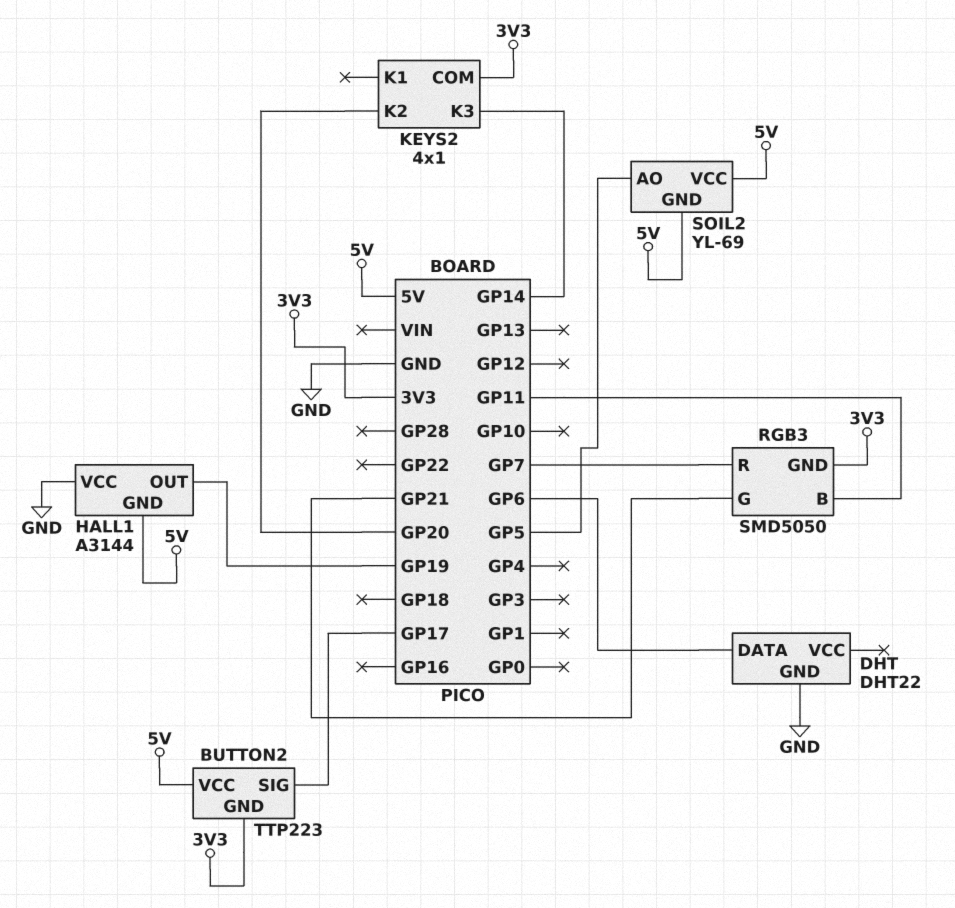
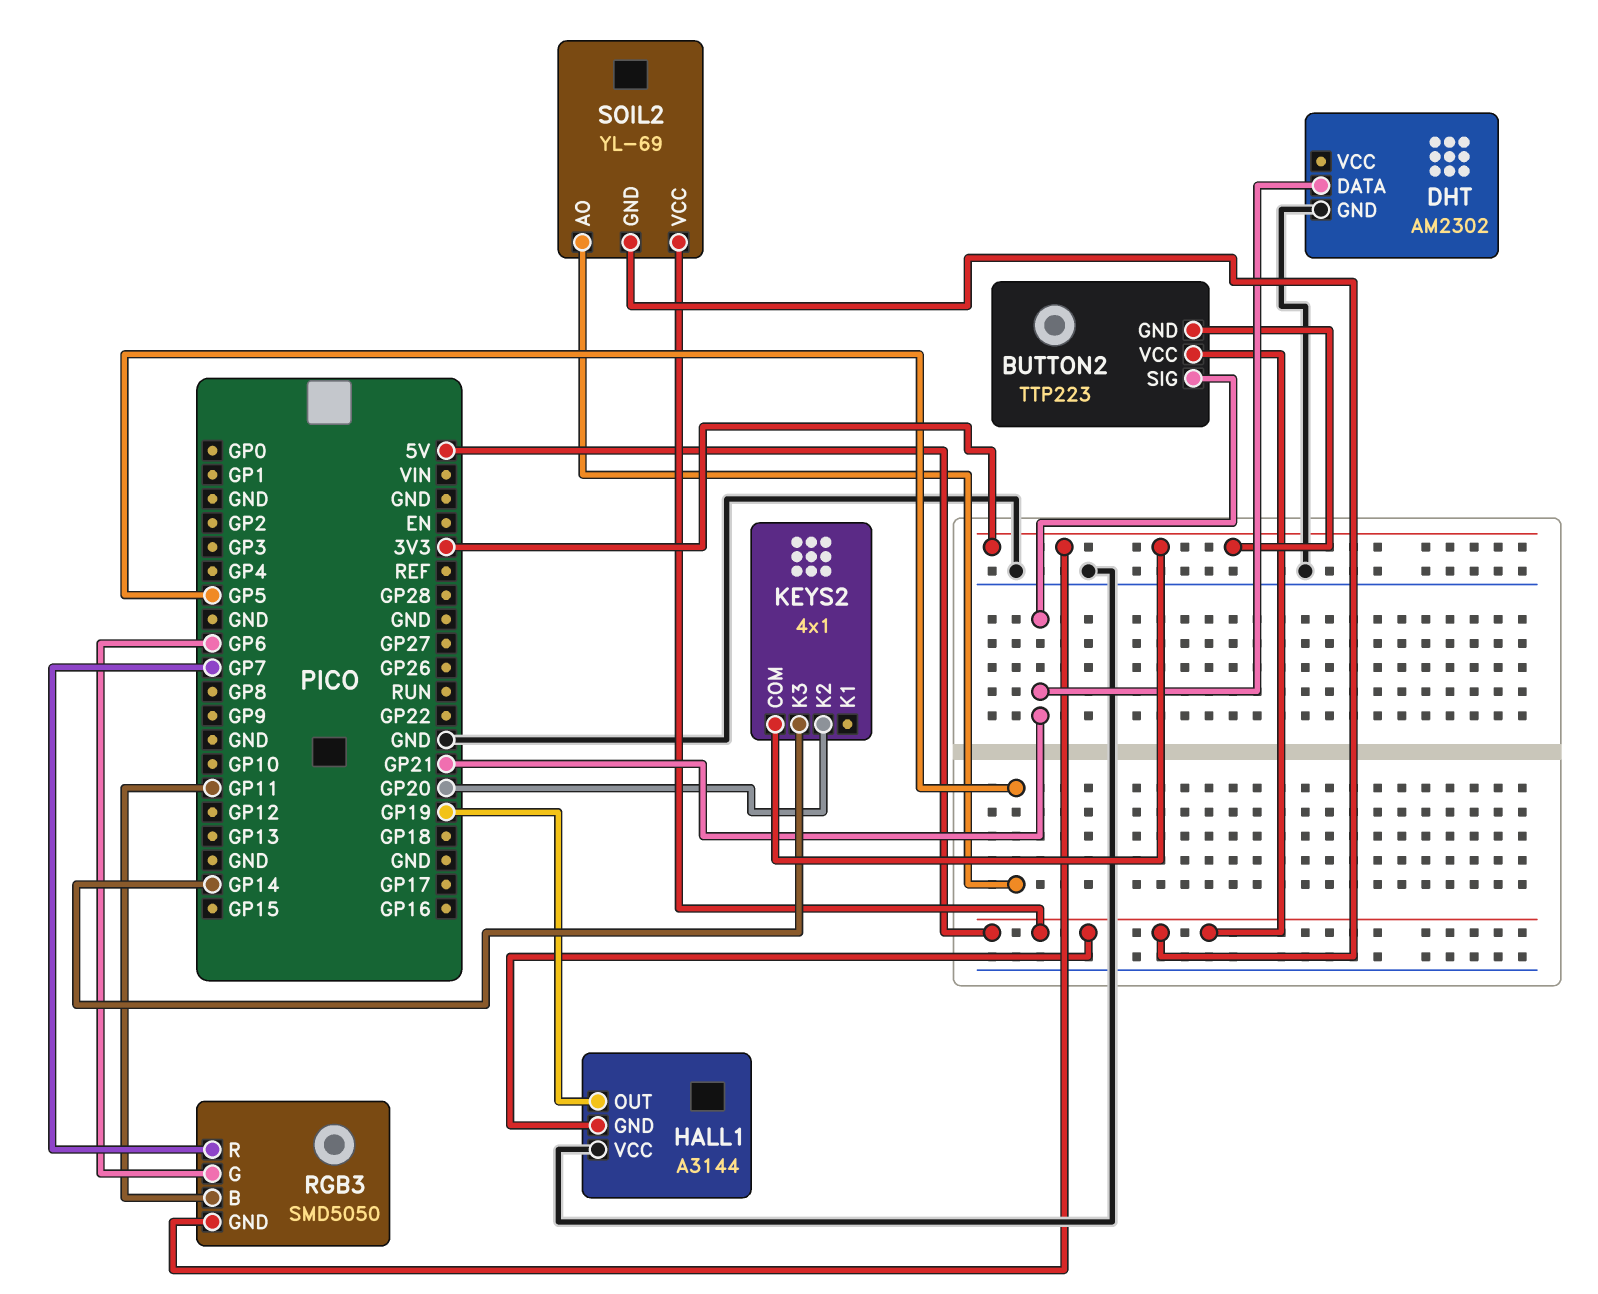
BUTTON2 pin SIG: GP17 -> GP21
DHT: DHT22 -> AM2302
DHT pin DATA: GP6 -> GP21
RGB3 pin G: GP21 -> GP6

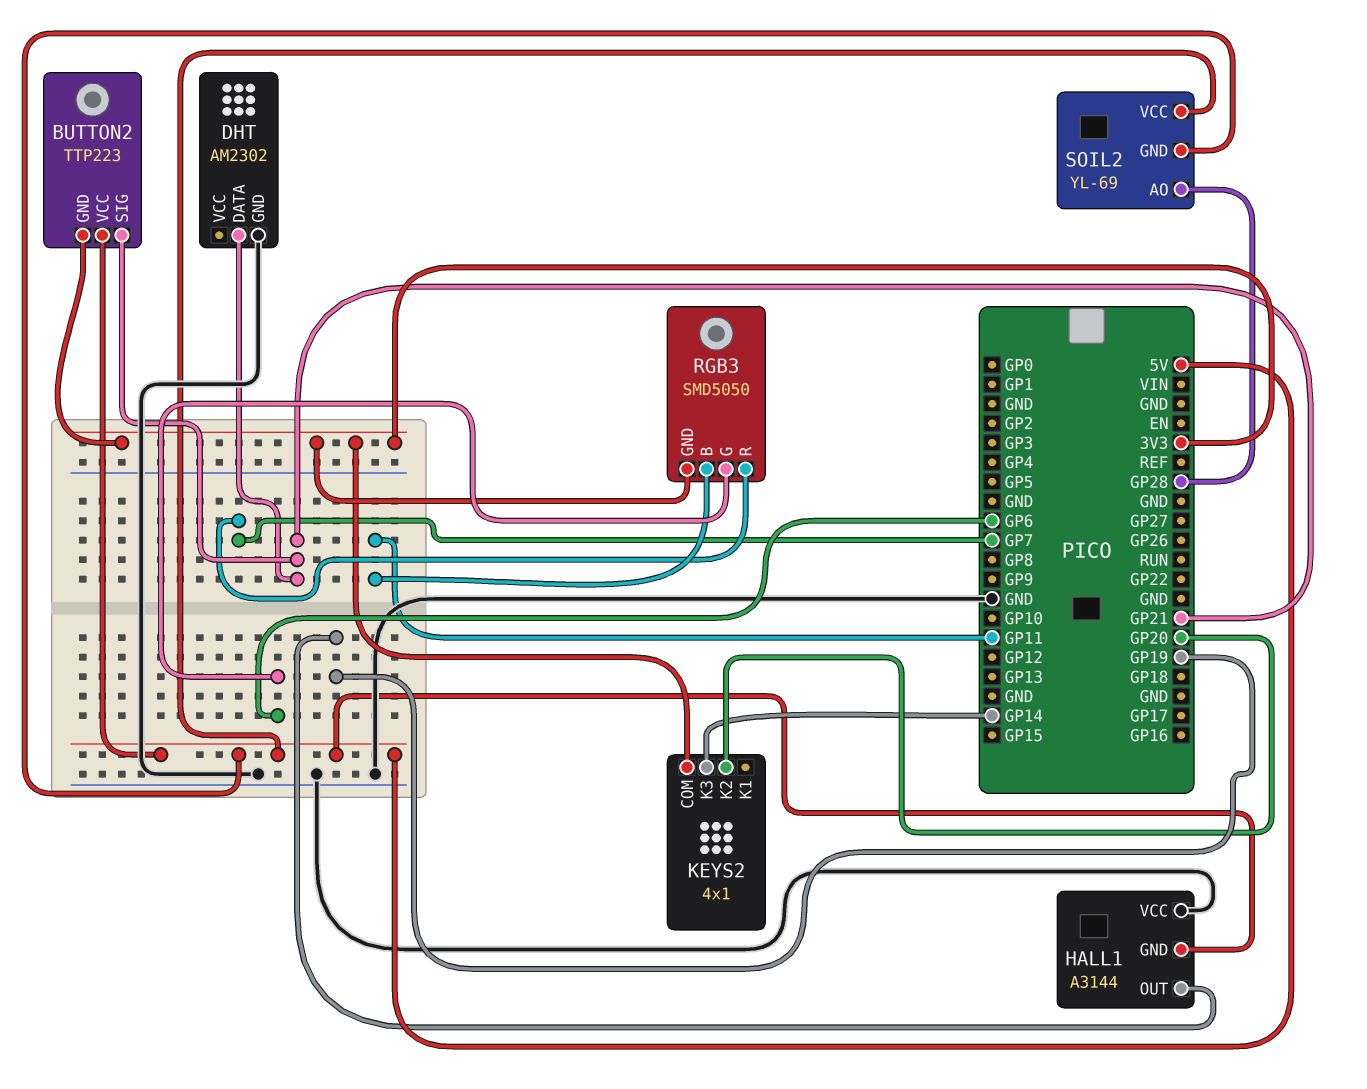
SOIL2 pin AO: GP5 -> GP28

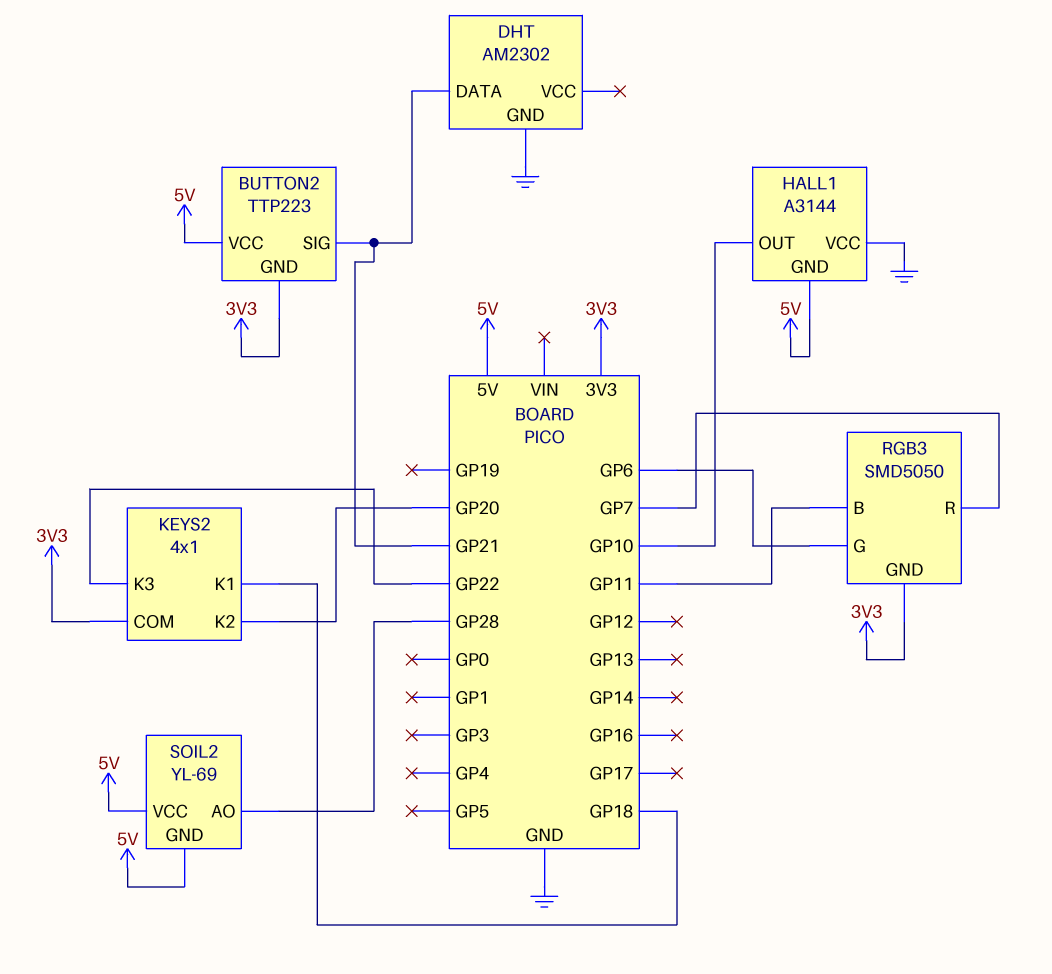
HALL1 pin OUT: GP19 -> GP10
KEYS2 pin K1: none -> GP18
KEYS2 pin K3: GP14 -> GP22

